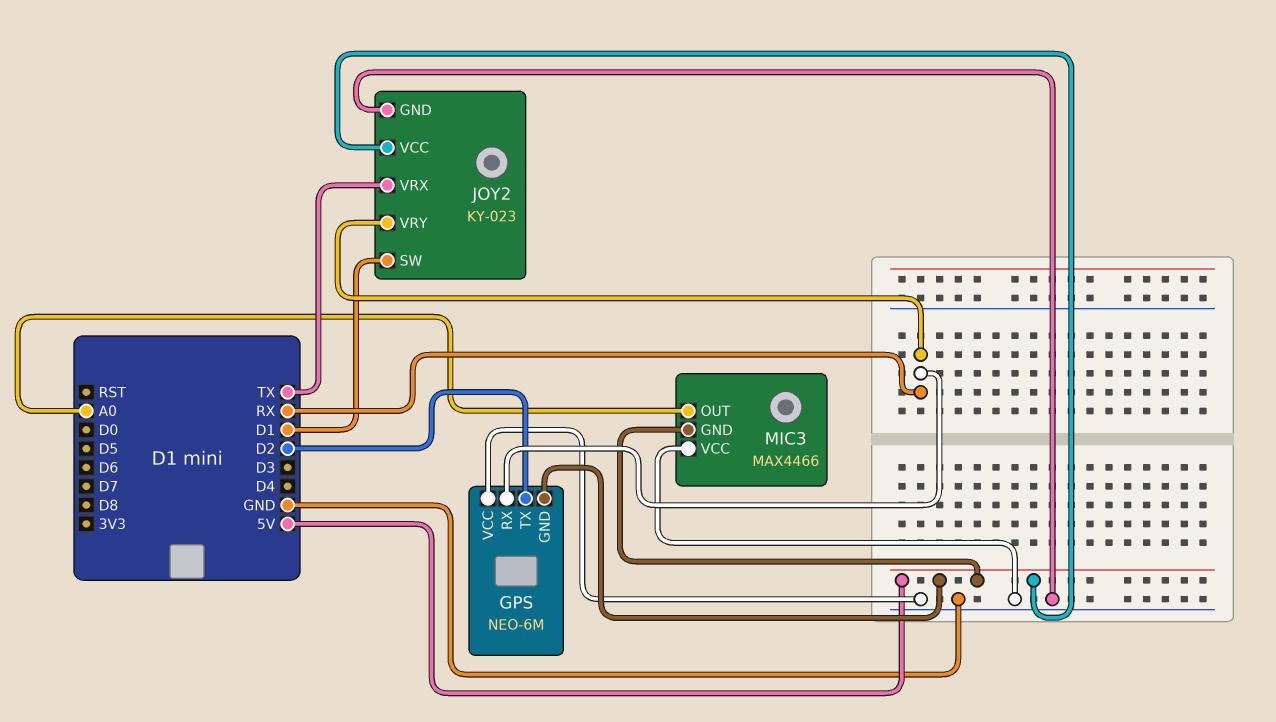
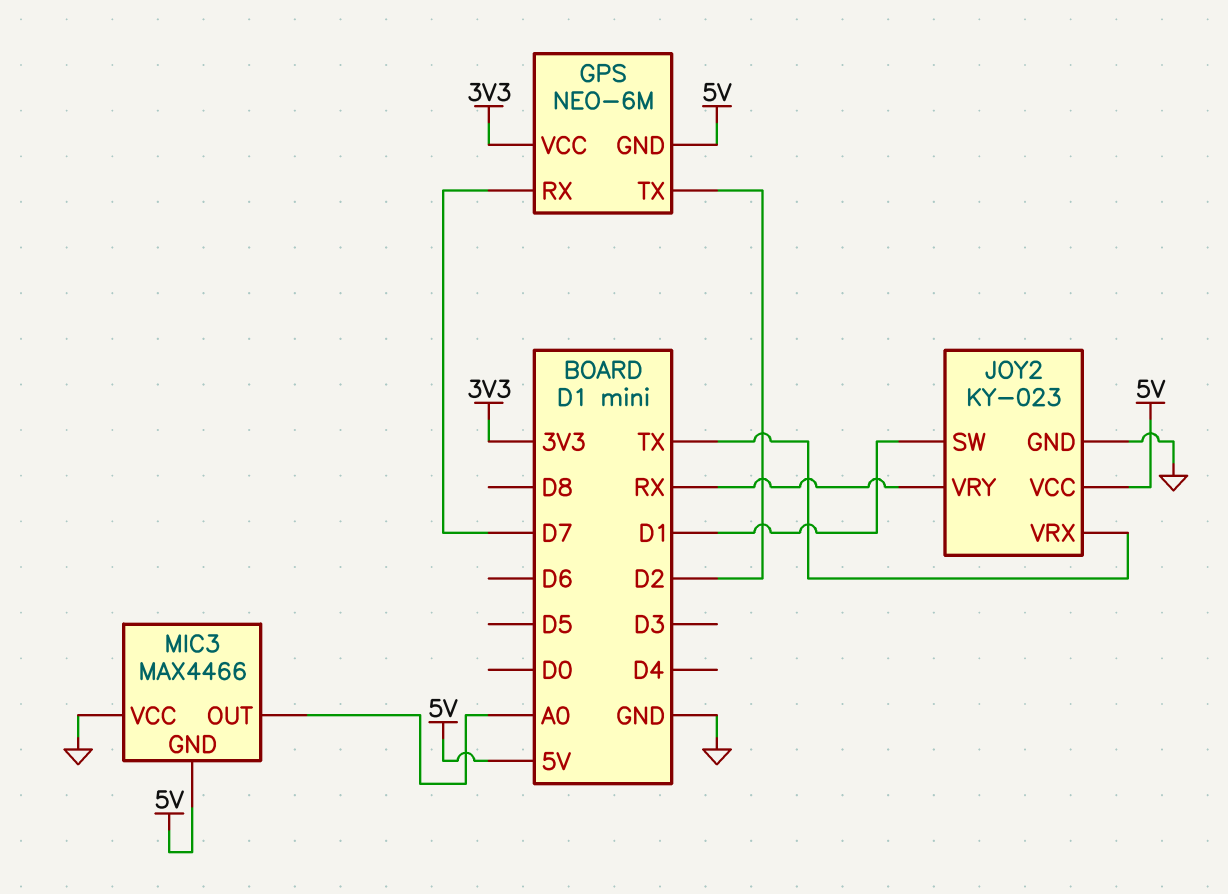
GPS pin RX: RX -> D7
GPS pin VCC: GND -> 3V3

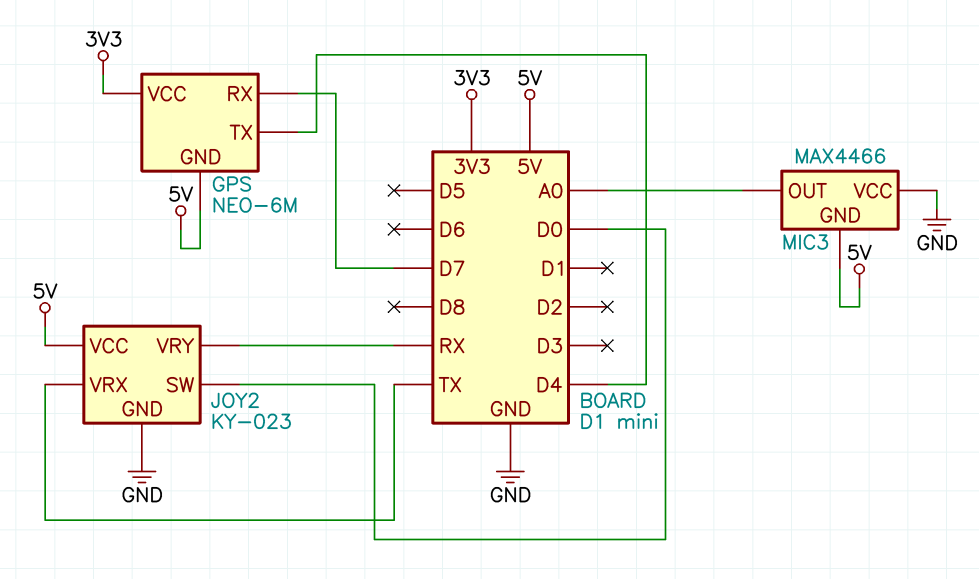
GPS pin TX: D2 -> D4
JOY2 pin SW: D1 -> D0

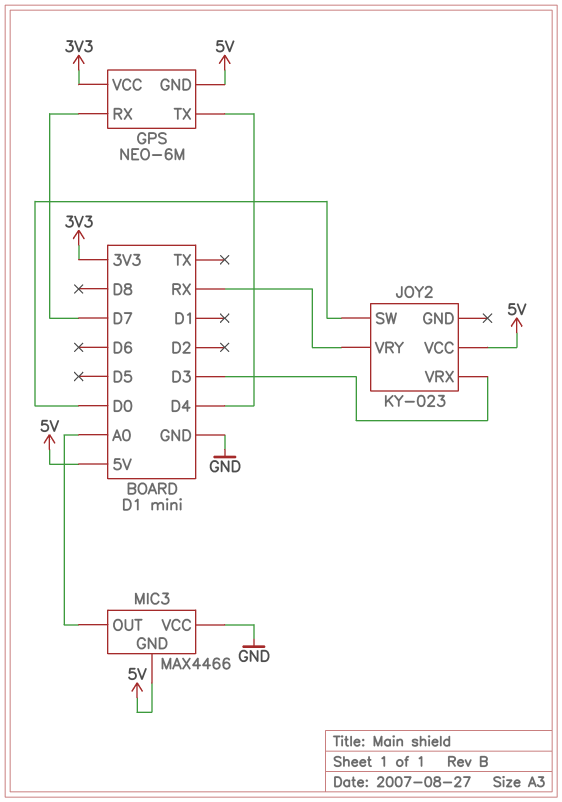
JOY2 pin GND: GND -> none
JOY2 pin VRX: TX -> D3

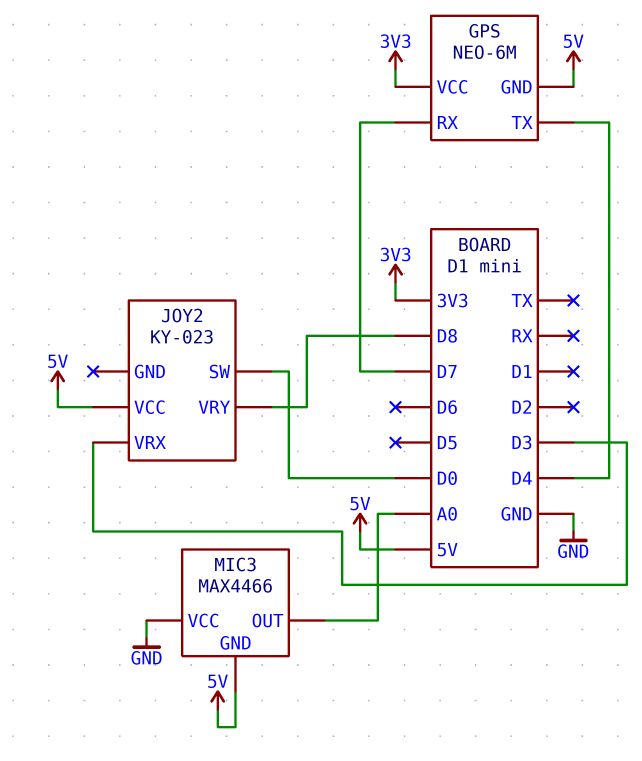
JOY2 pin VRY: RX -> D8

